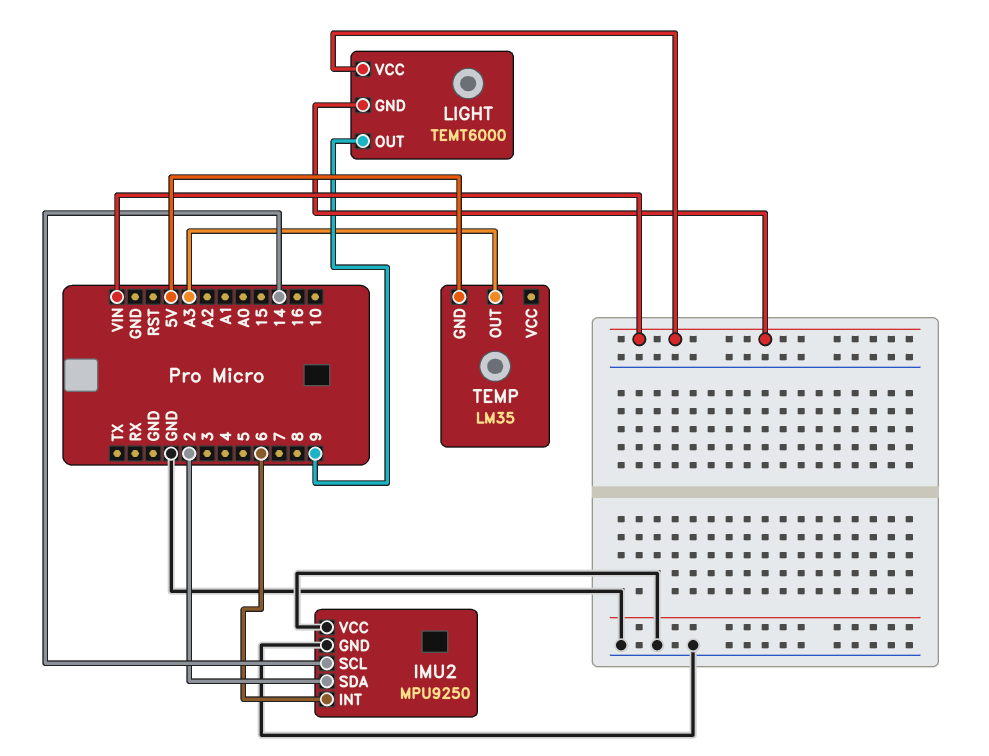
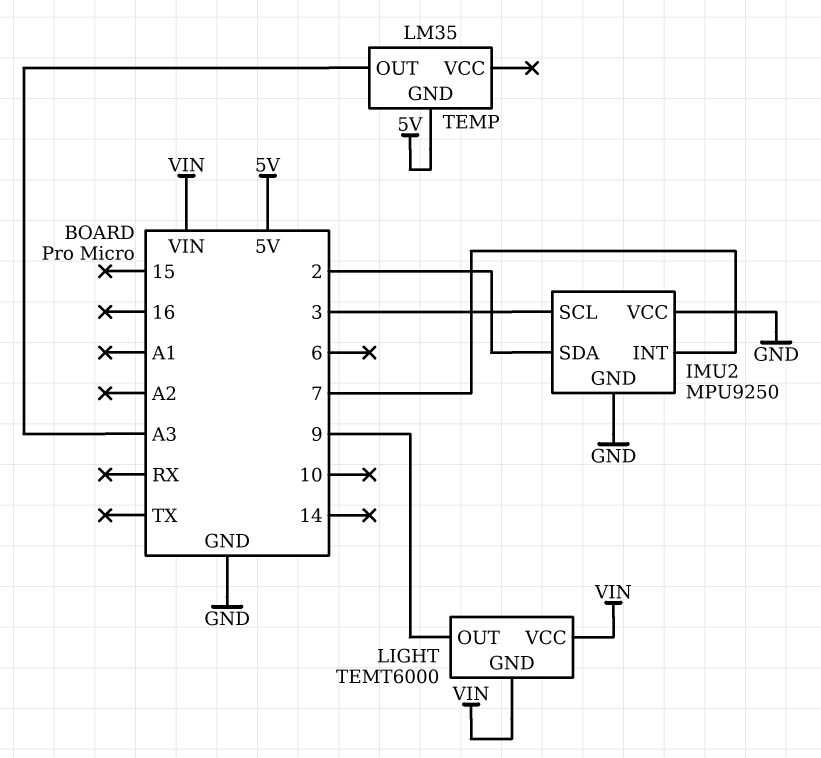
IMU2 pin INT: 6 -> 7
IMU2 pin SCL: 14 -> 3

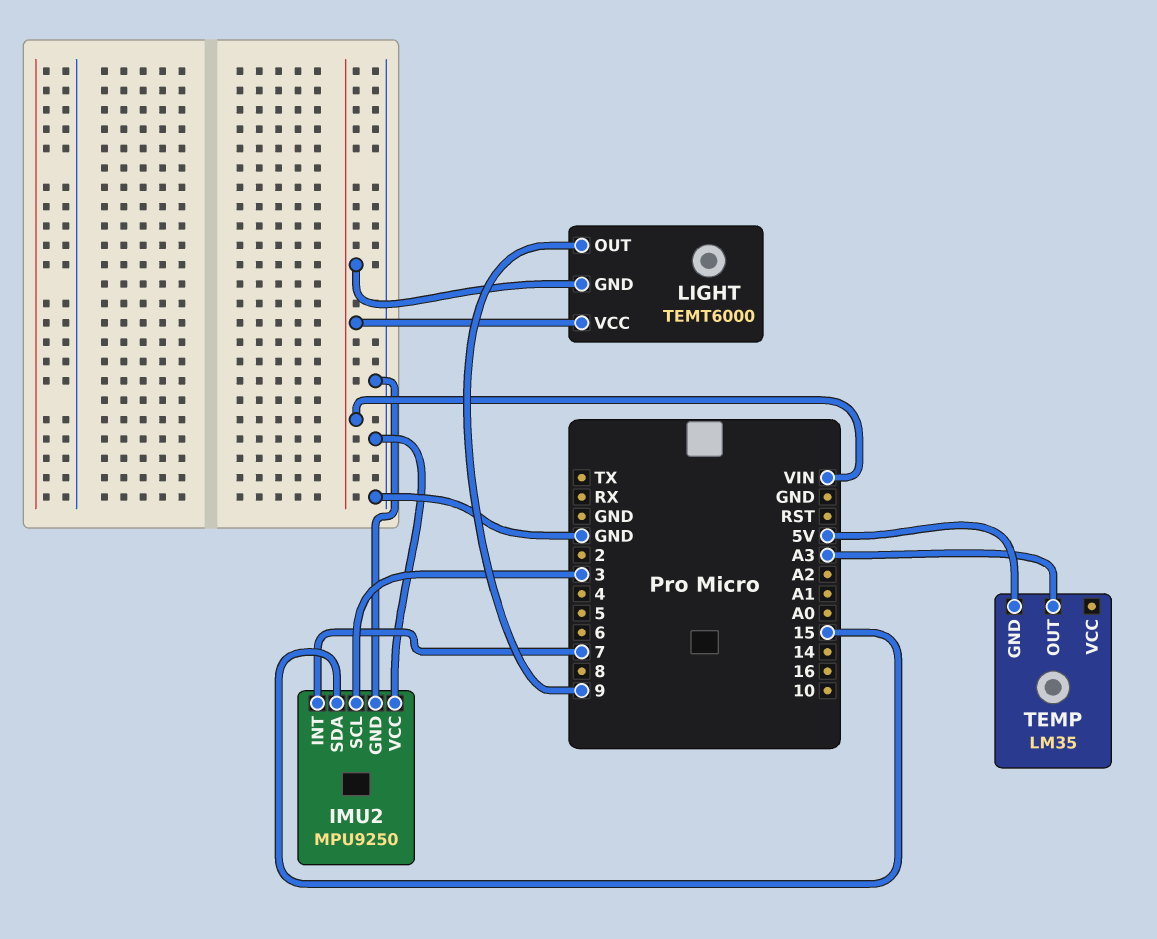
IMU2 pin SDA: 2 -> 15

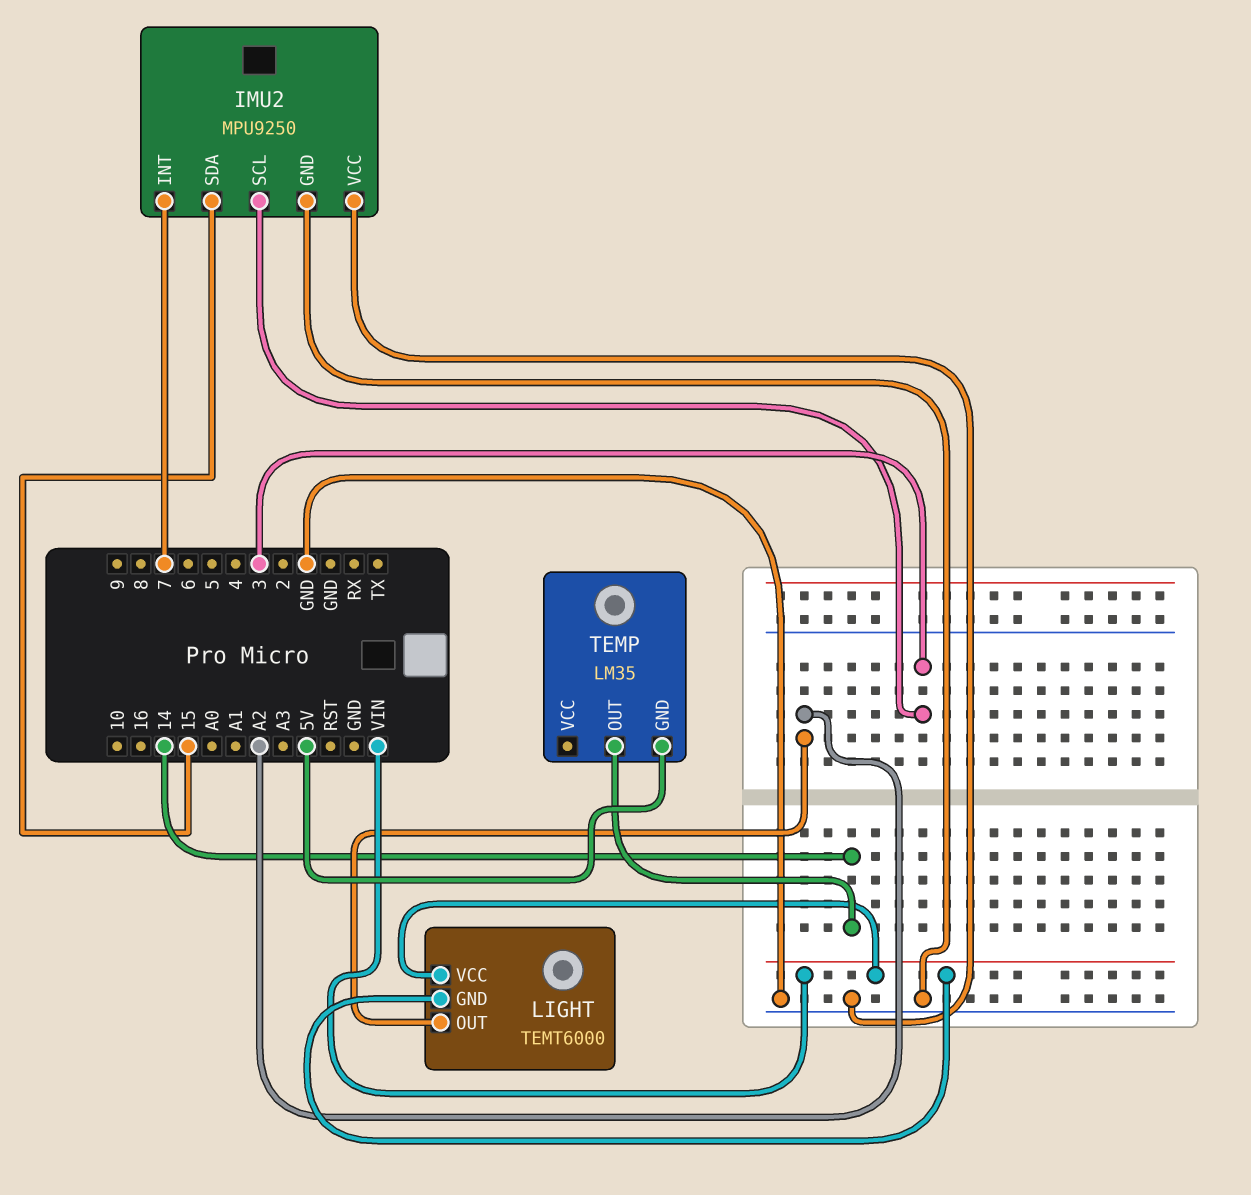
LIGHT pin OUT: 9 -> A2
TEMP pin OUT: A3 -> 14

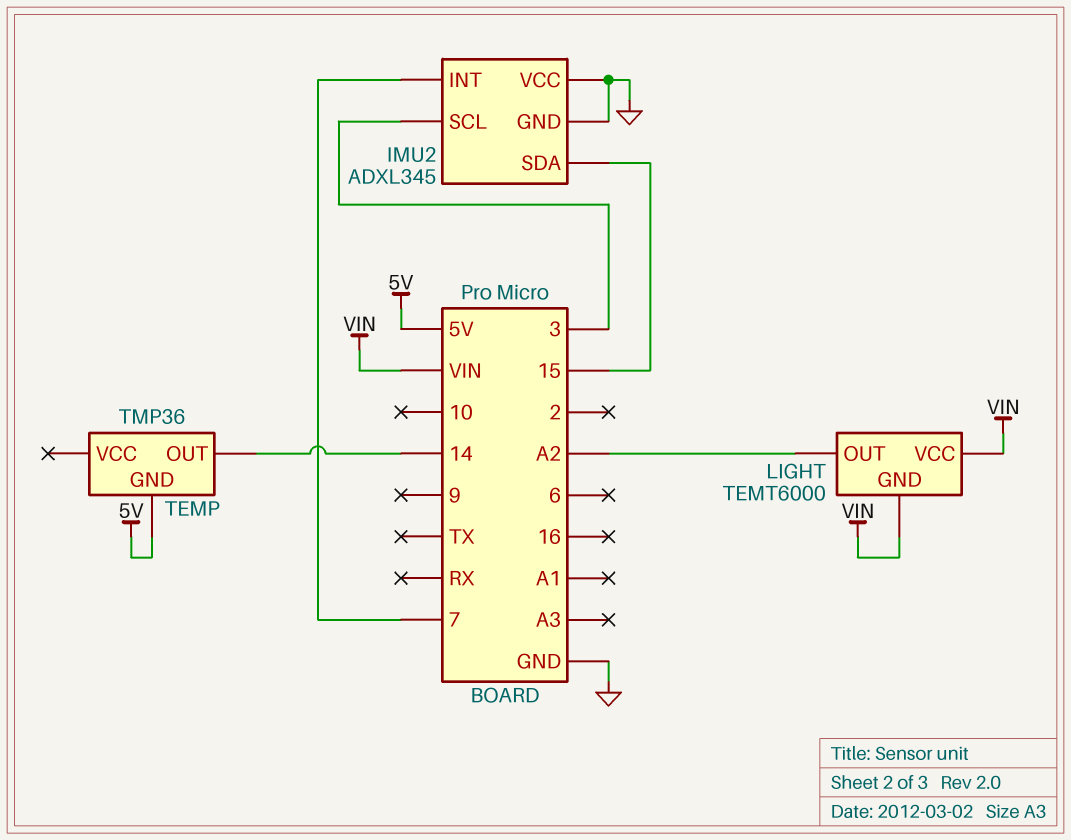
IMU2: MPU9250 -> ADXL345
TEMP: LM35 -> TMP36

